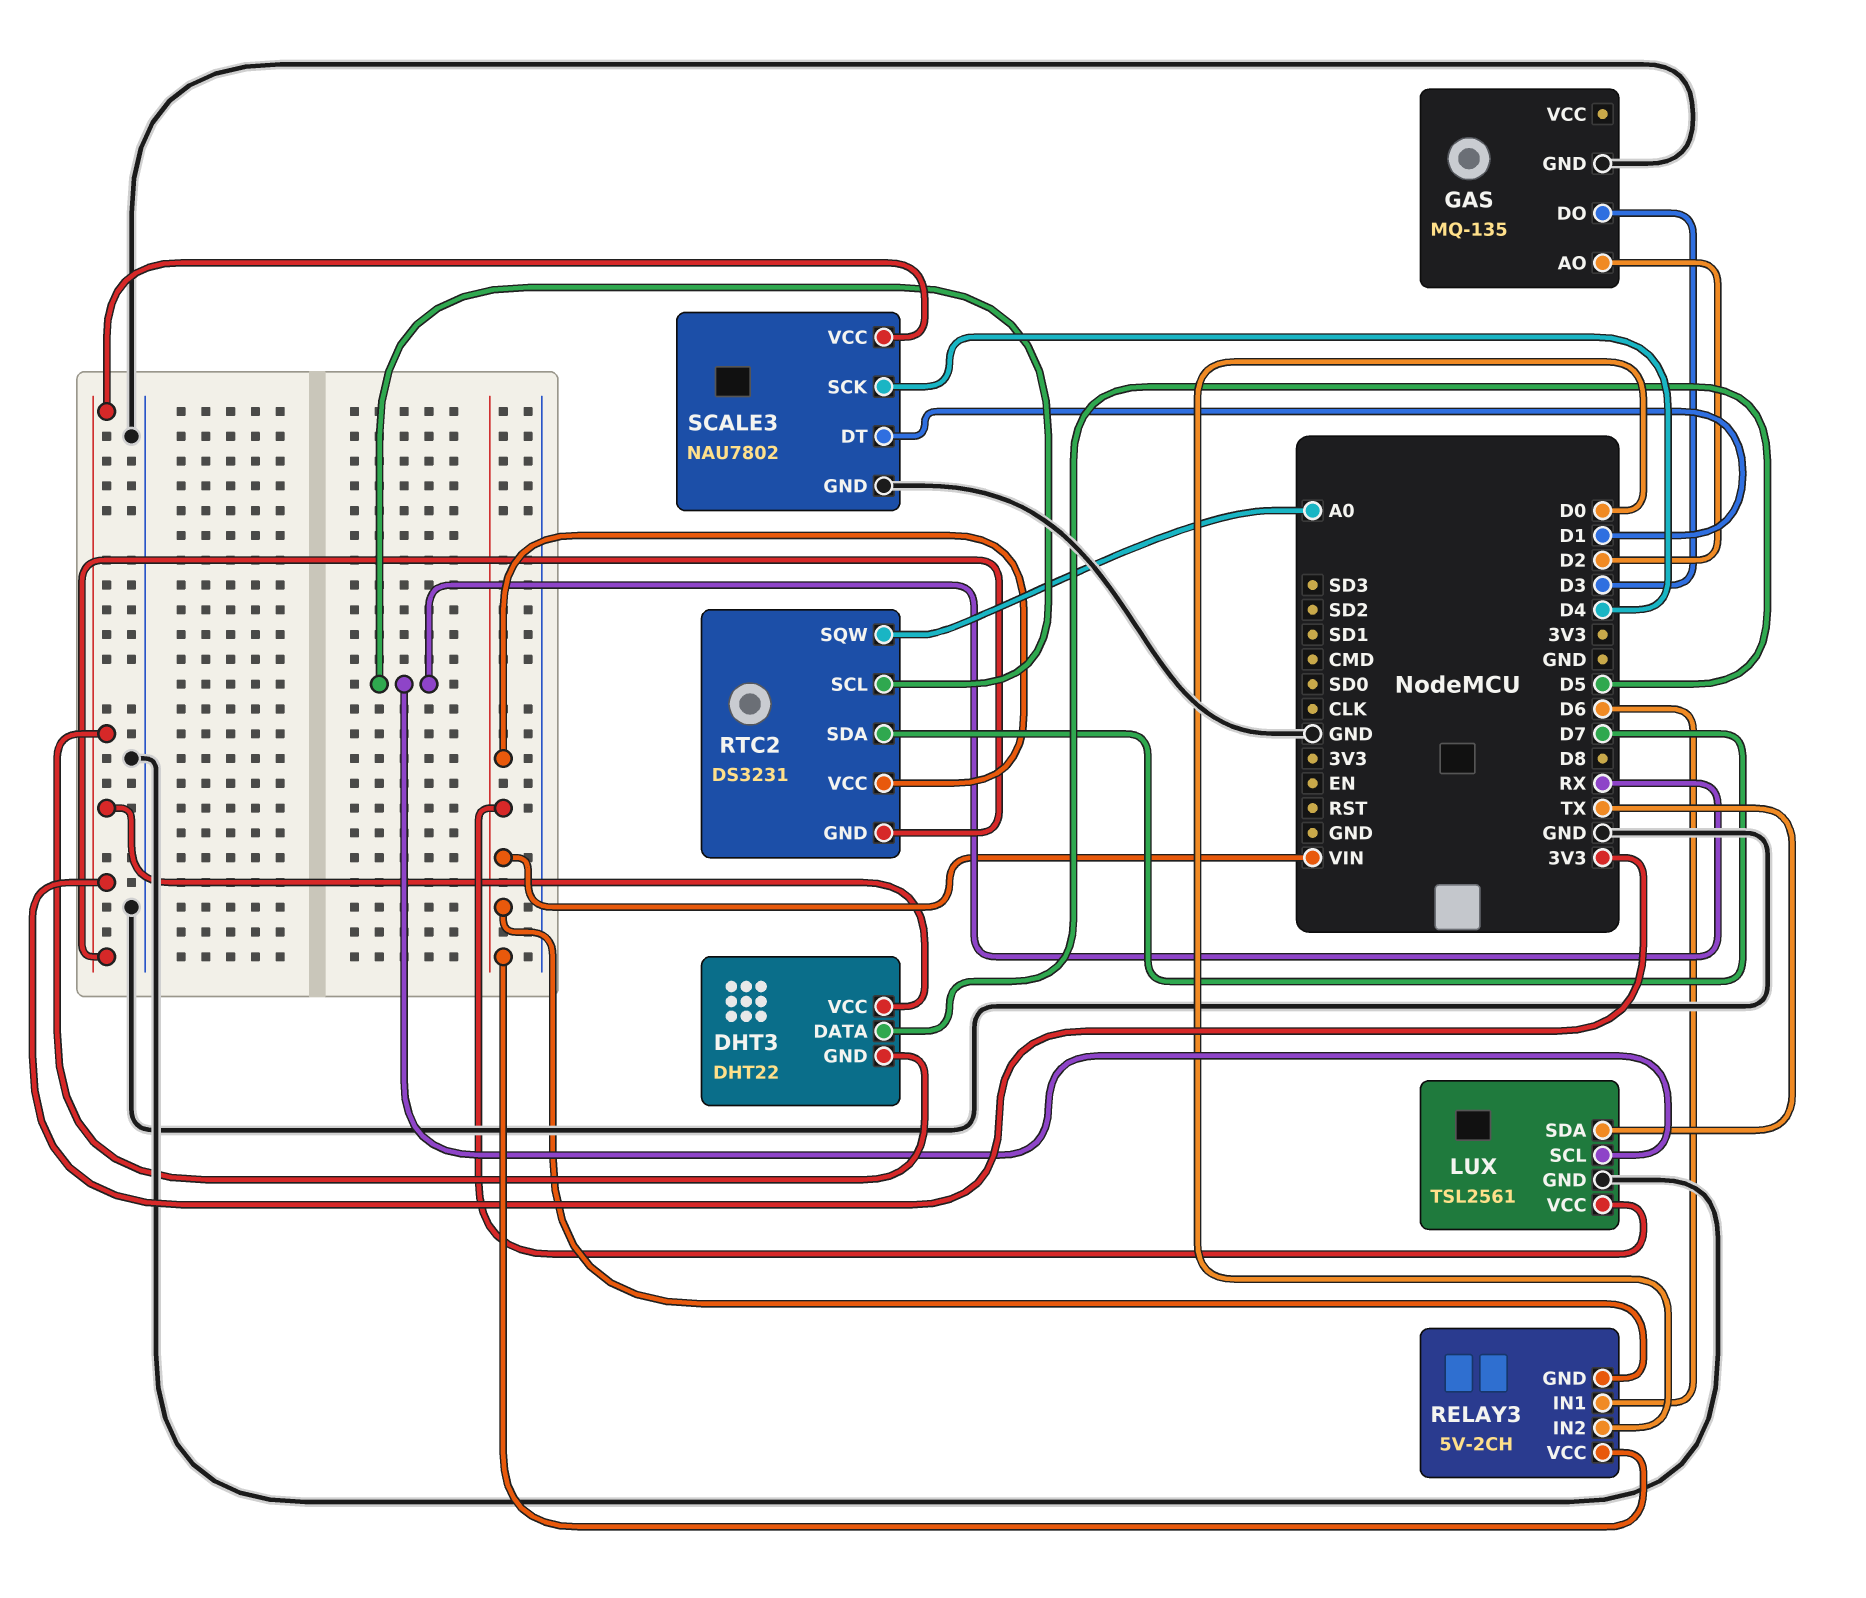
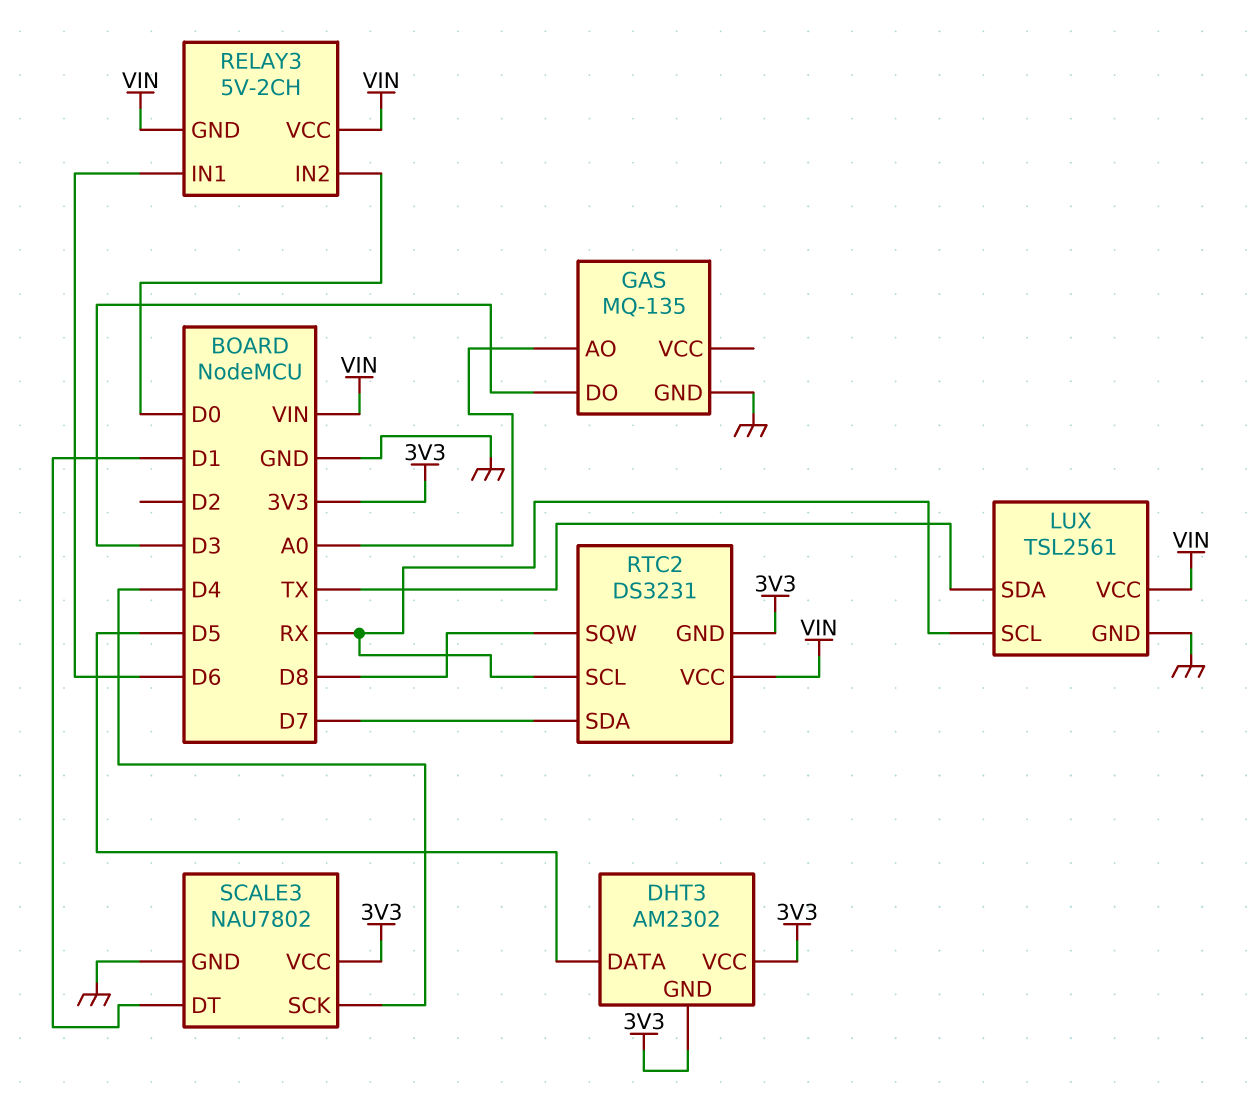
DHT3: DHT22 -> AM2302
GAS pin AO: D2 -> A0
RTC2 pin SQW: A0 -> D8

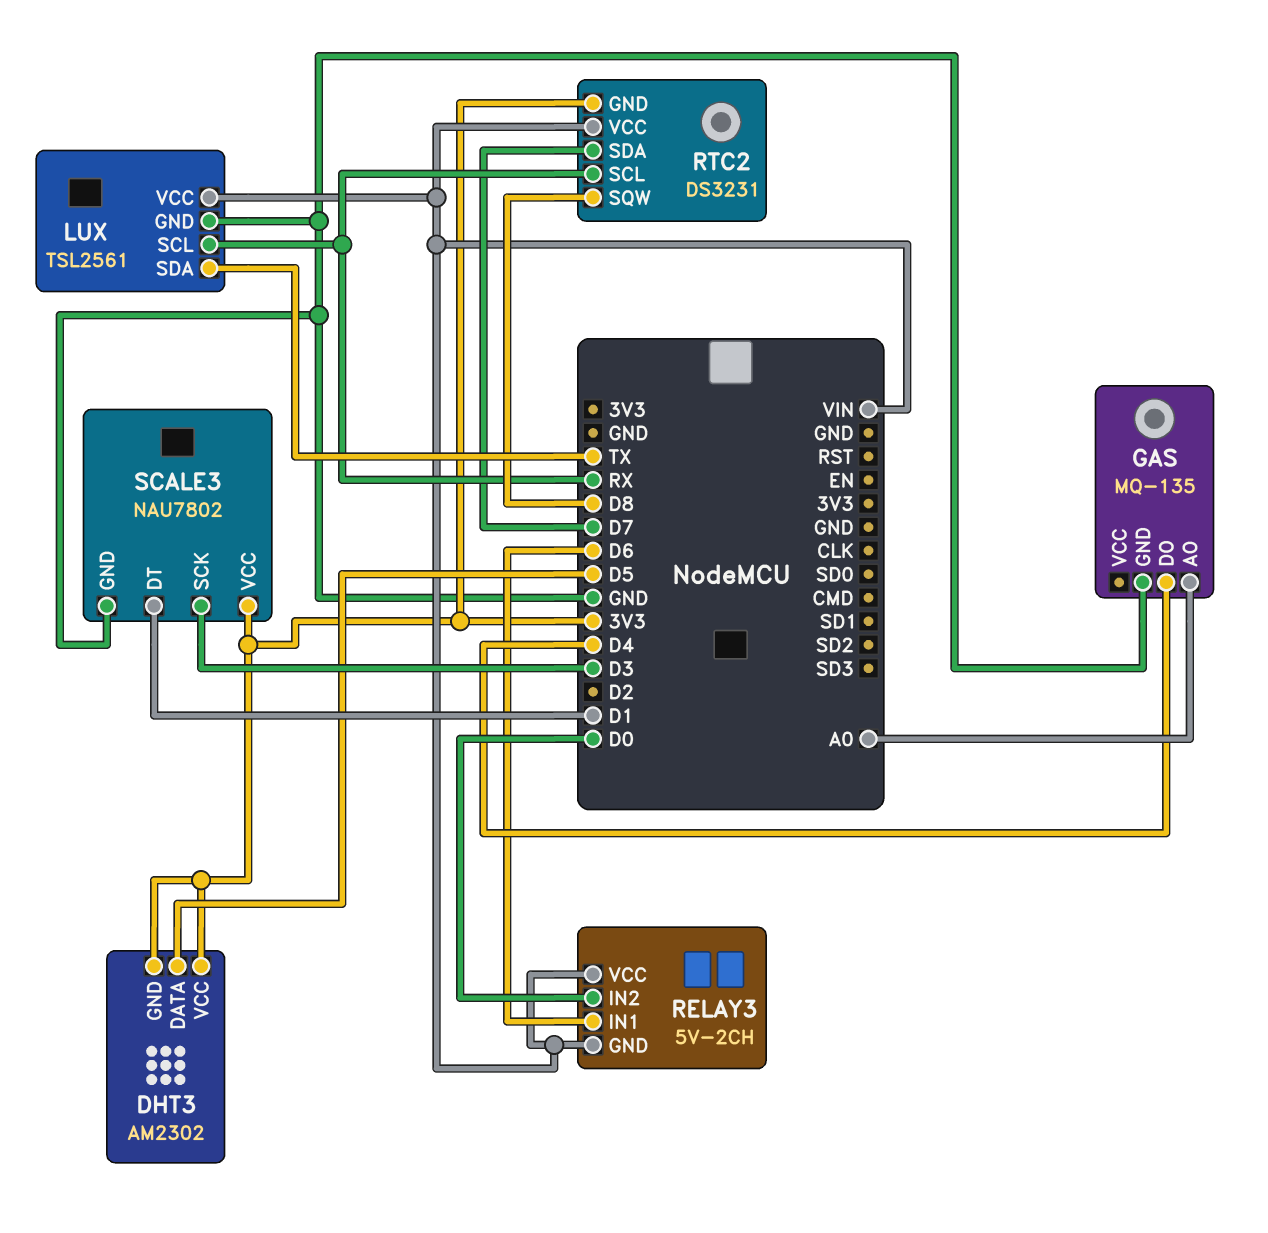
GAS pin DO: D3 -> D4
SCALE3 pin SCK: D4 -> D3

